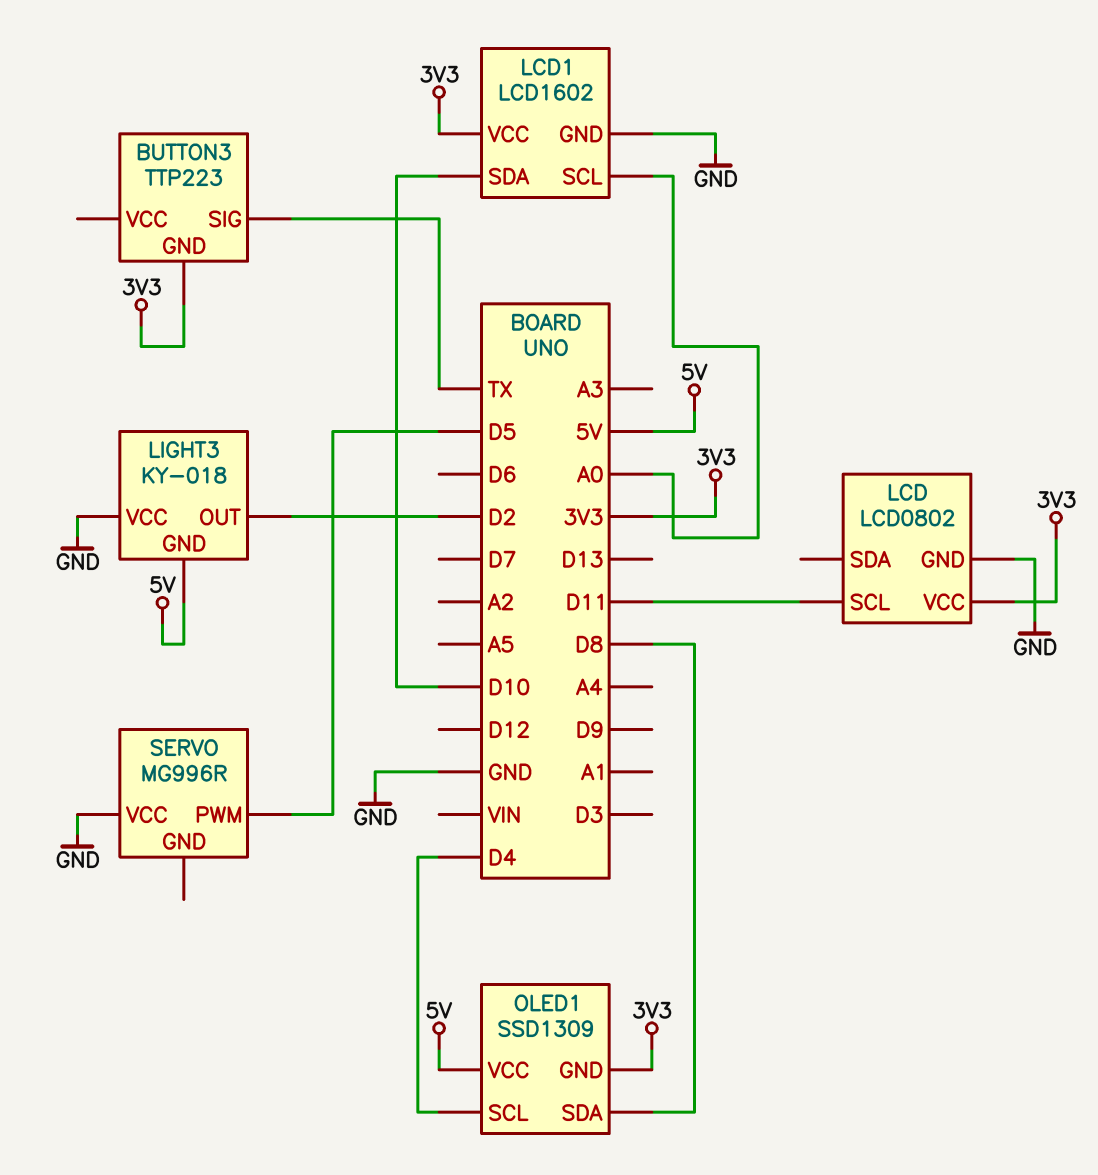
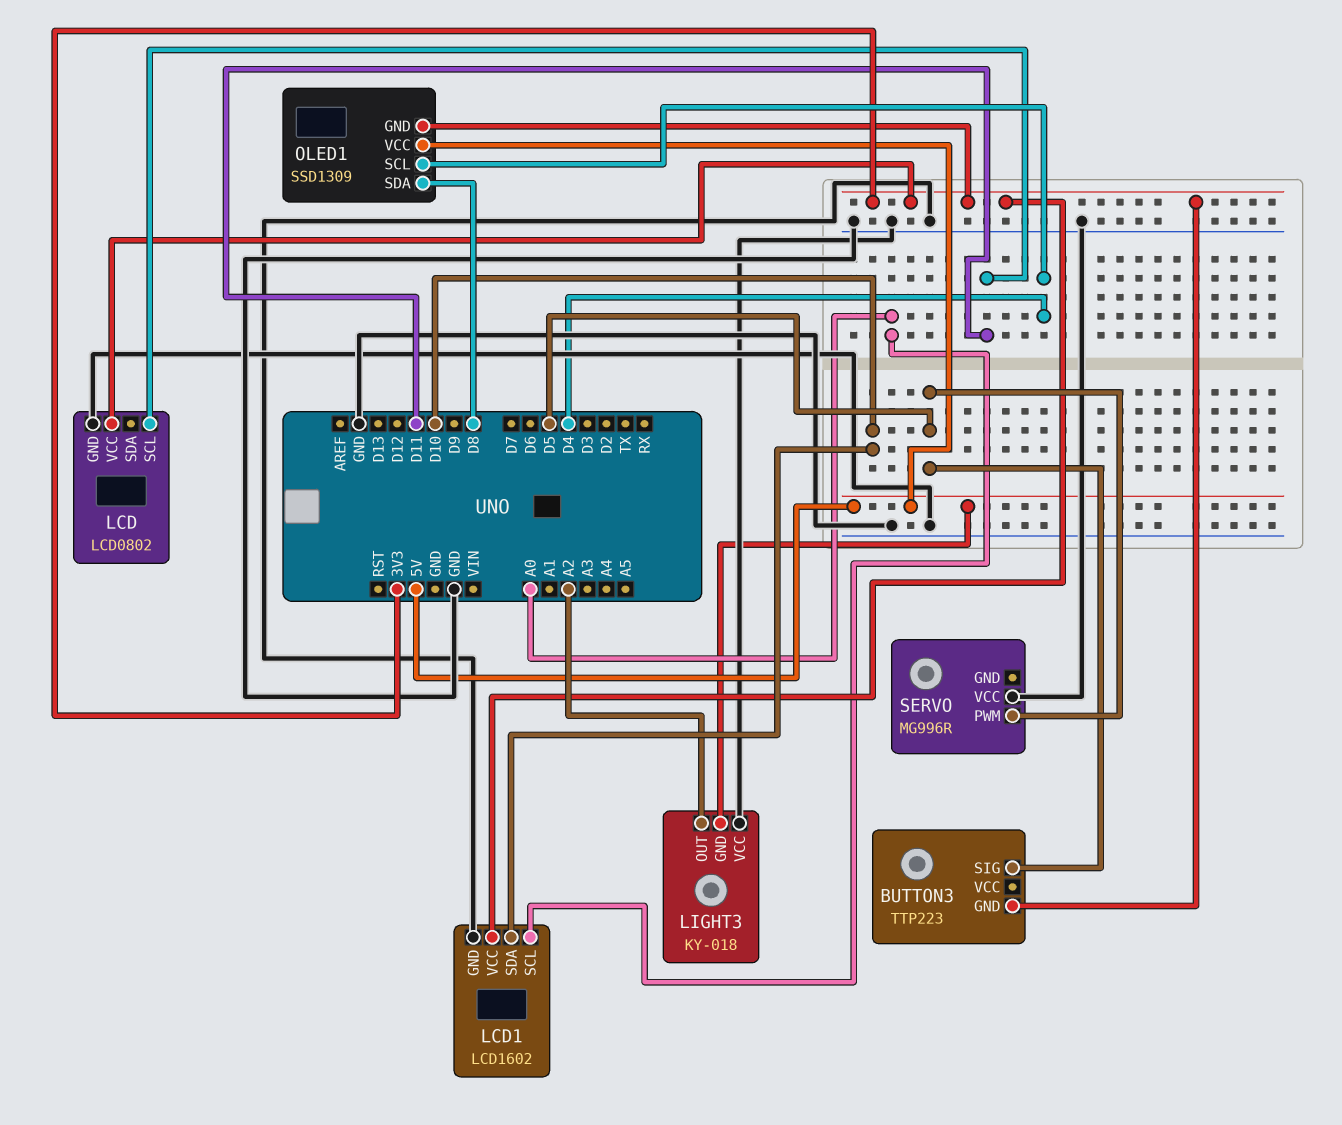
BUTTON3 pin SIG: TX -> D5
LIGHT3 pin OUT: D2 -> A2

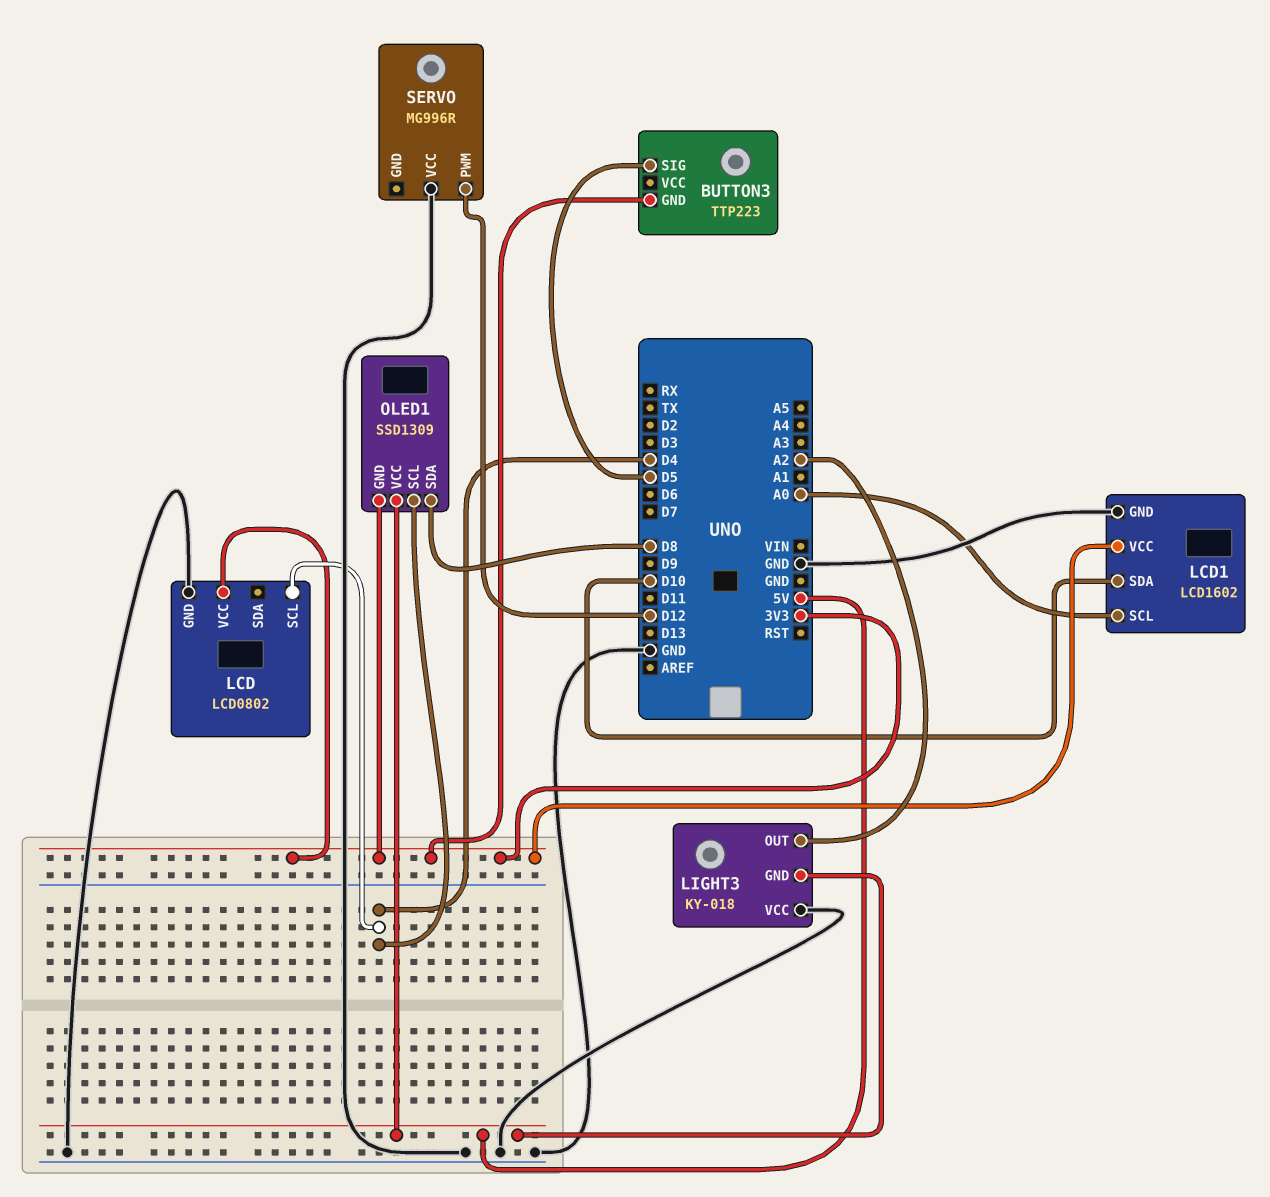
LCD pin SCL: D11 -> D4
SERVO pin PWM: D5 -> D12

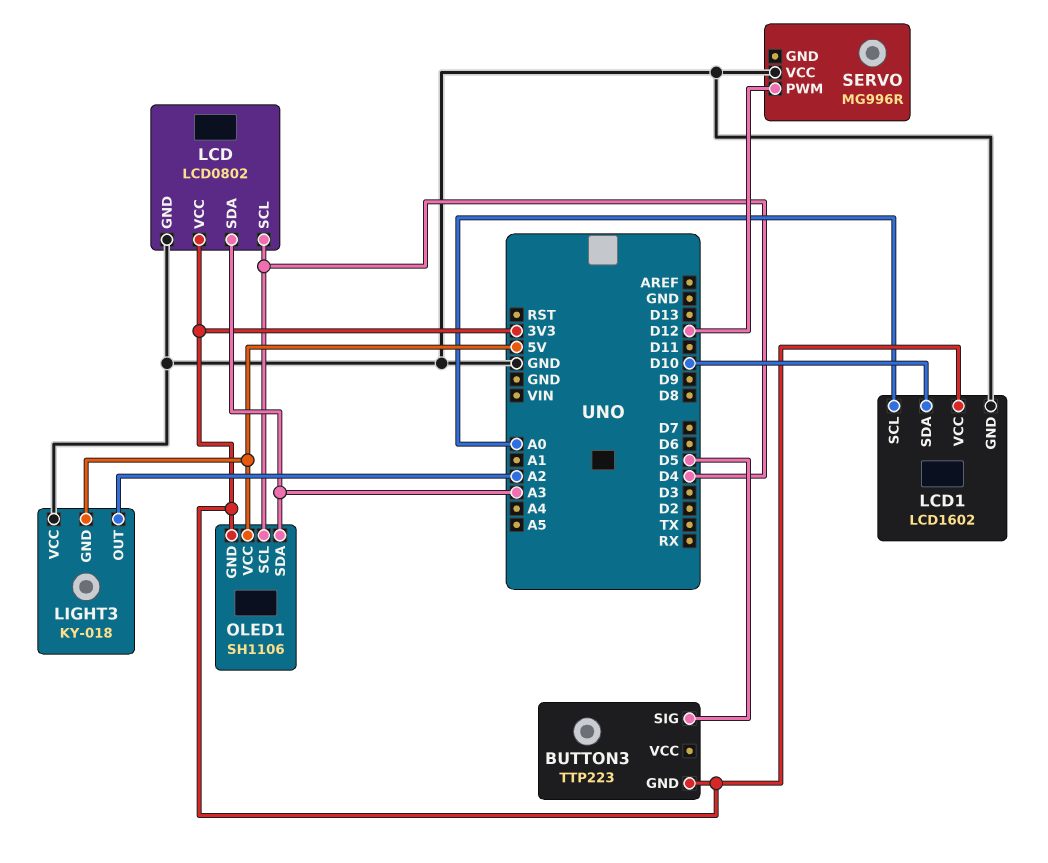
LCD pin SDA: none -> A3
OLED1: SSD1309 -> SH1106
OLED1 pin SDA: D8 -> A3

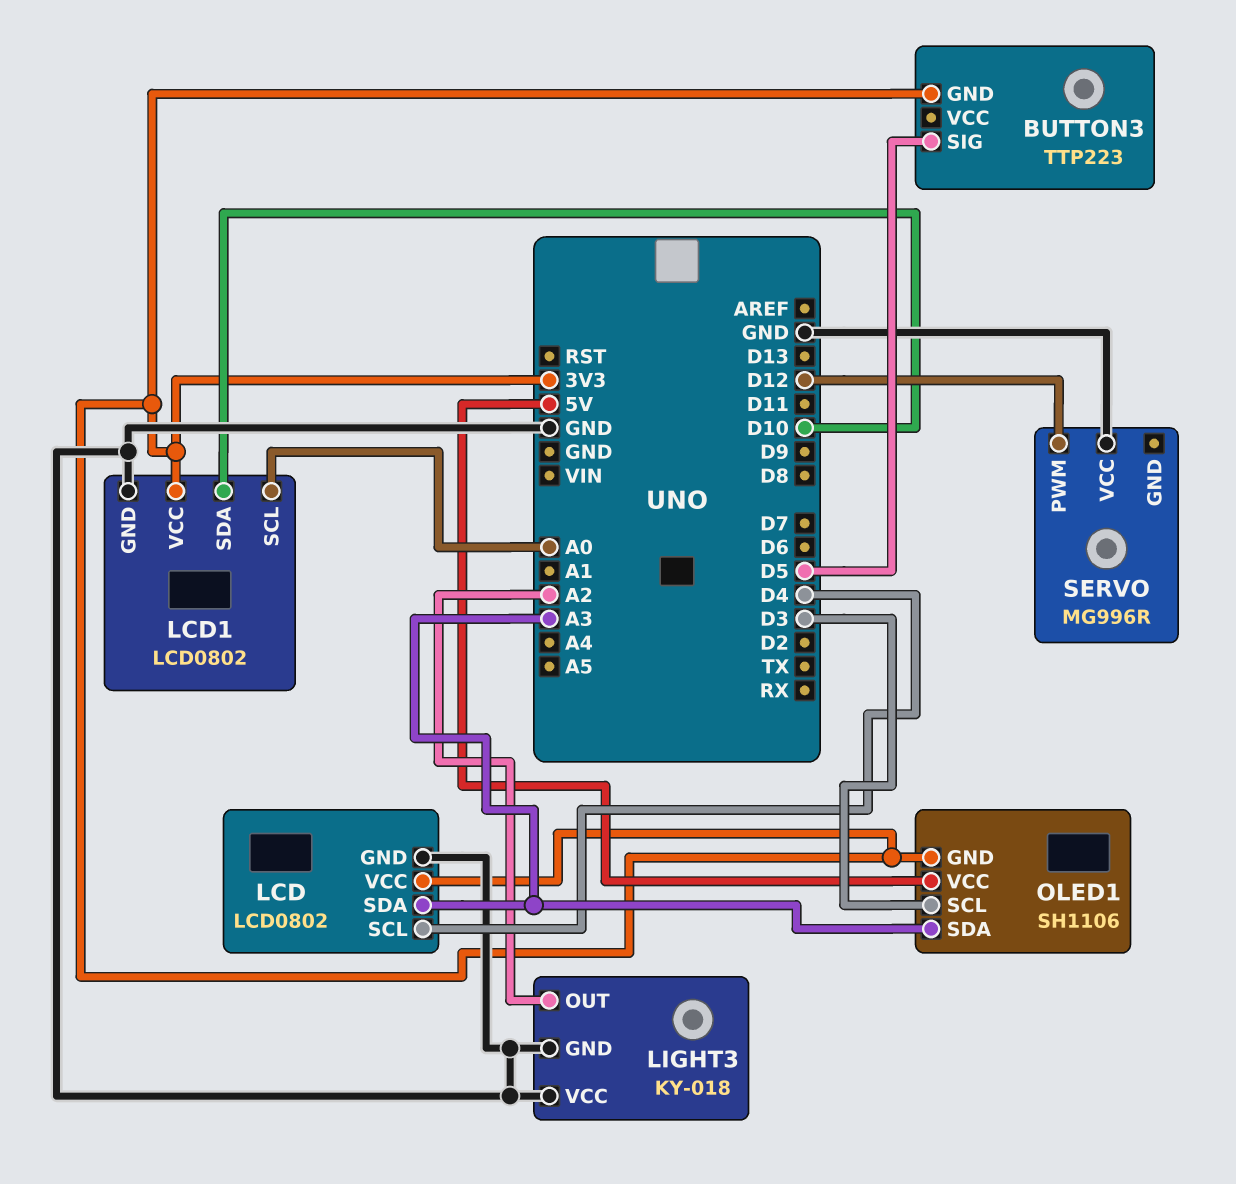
LCD1: LCD1602 -> LCD0802
LIGHT3 pin GND: 5V -> GND
OLED1 pin SCL: D4 -> D3

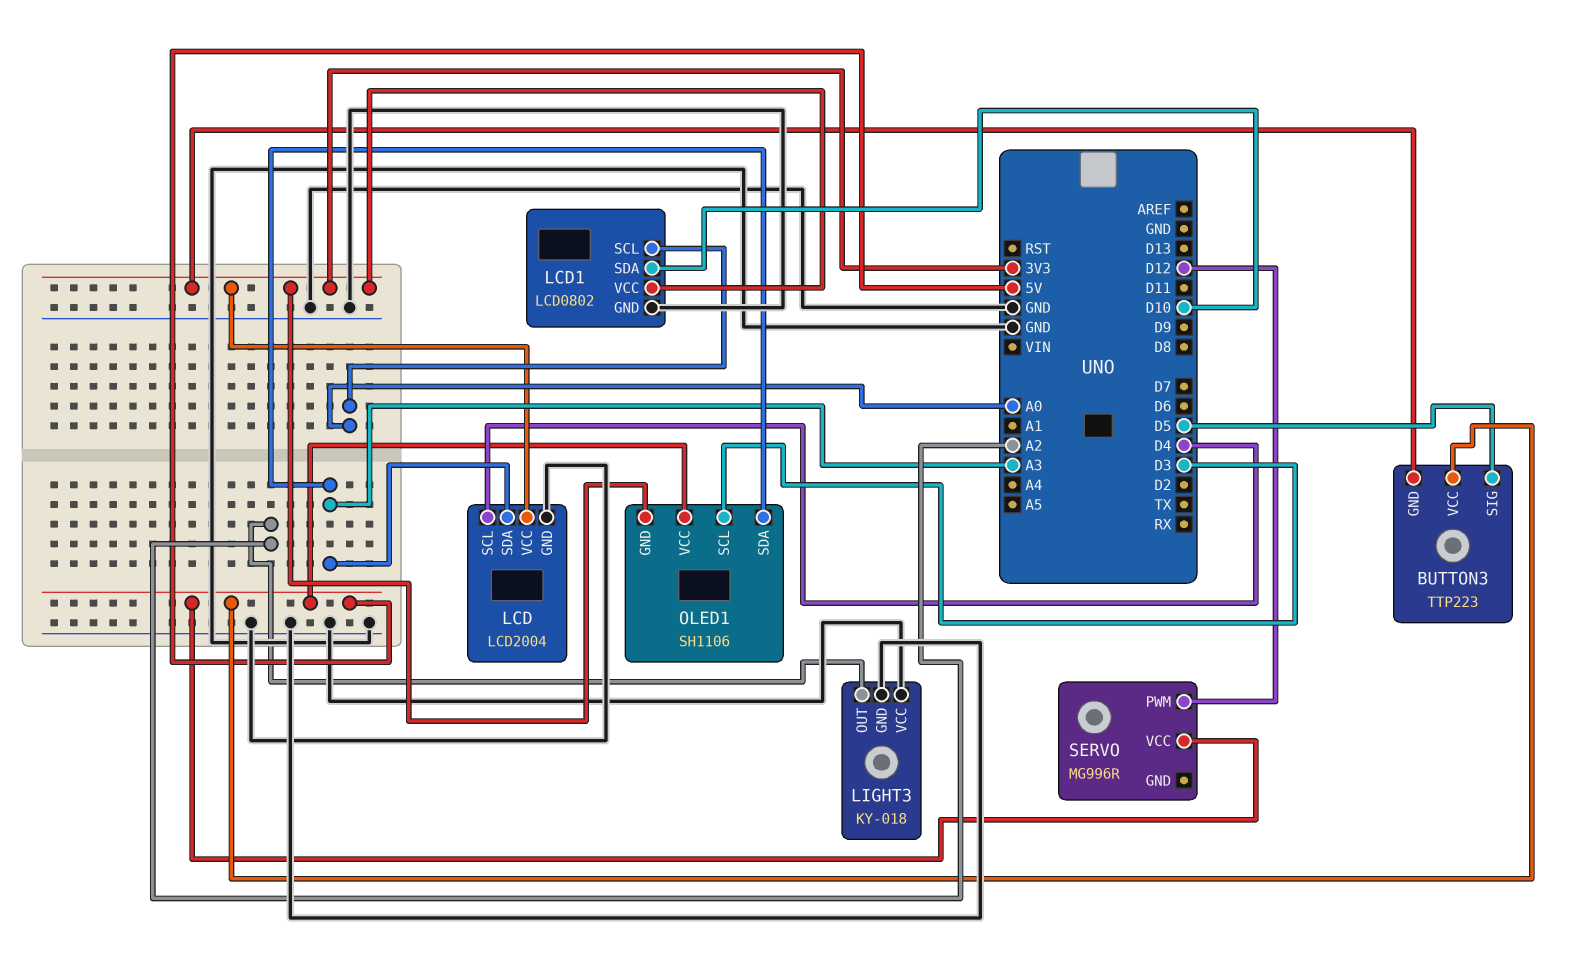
BUTTON3 pin VCC: none -> 5V
LCD: LCD0802 -> LCD2004
SERVO pin VCC: GND -> 5V

